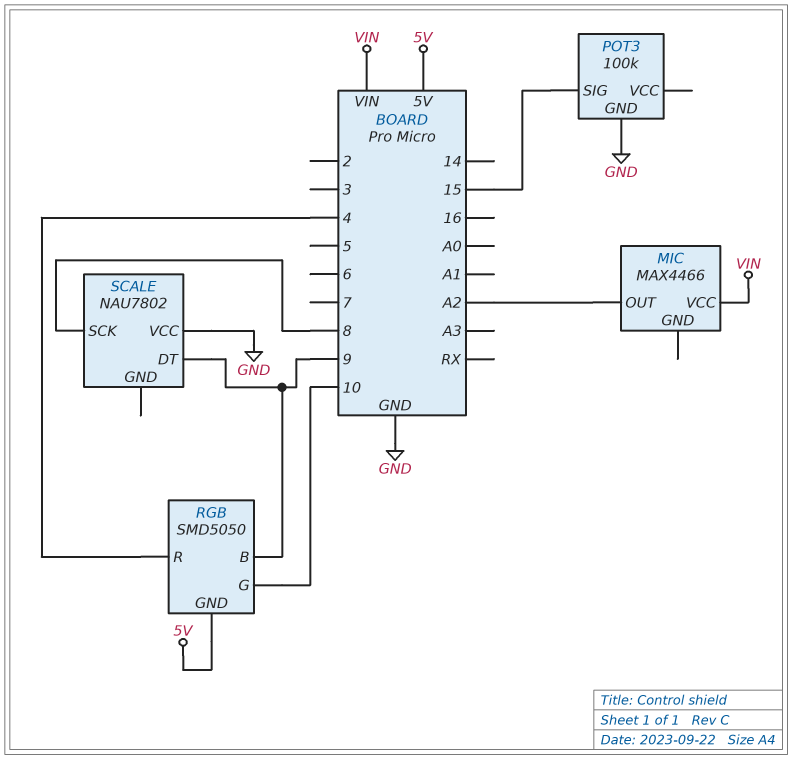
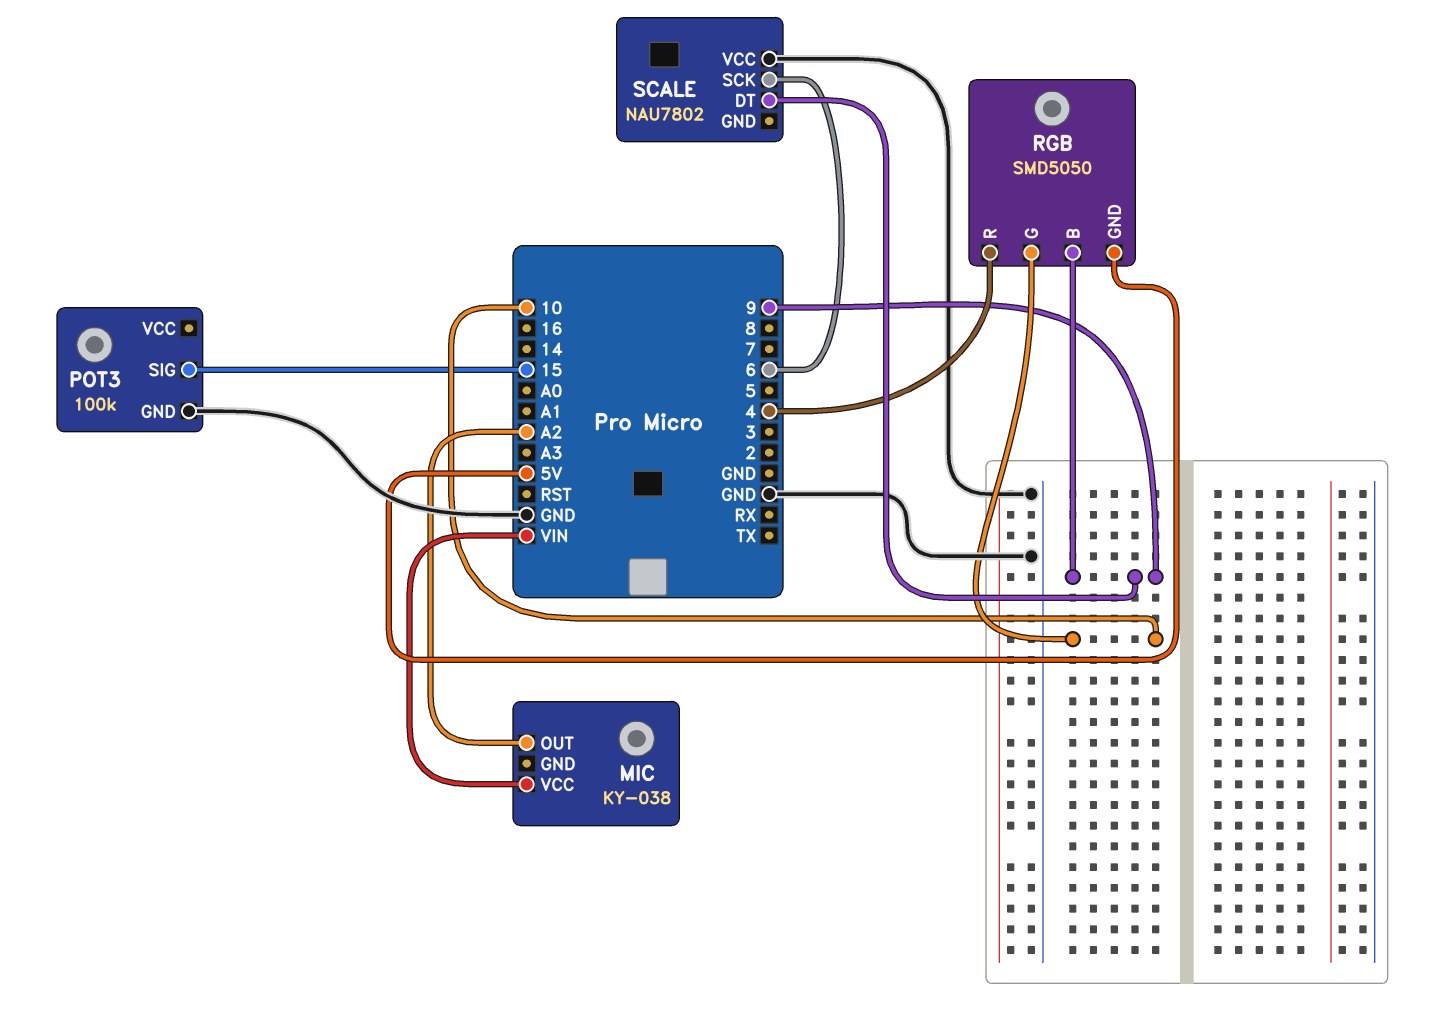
MIC: MAX4466 -> KY-038
SCALE pin SCK: 8 -> 6

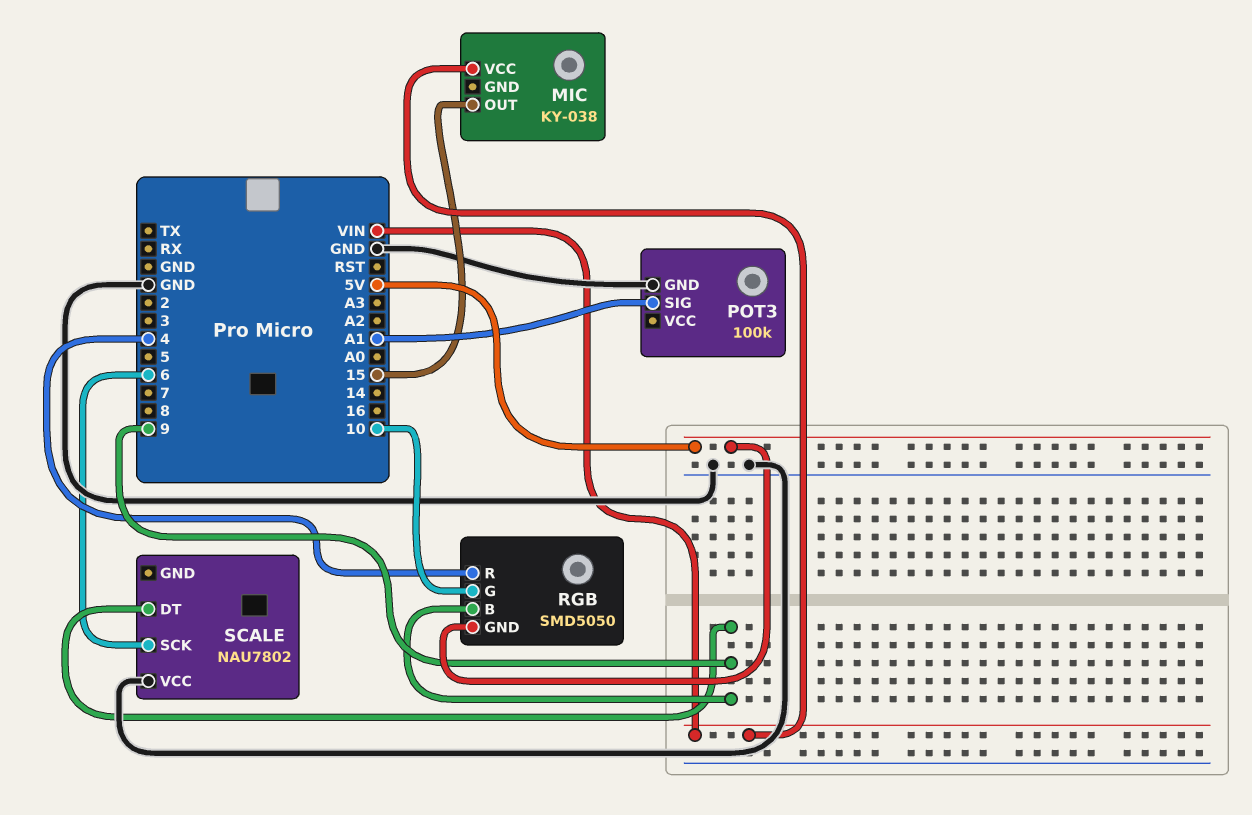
MIC pin OUT: A2 -> 15
POT3 pin SIG: 15 -> A1

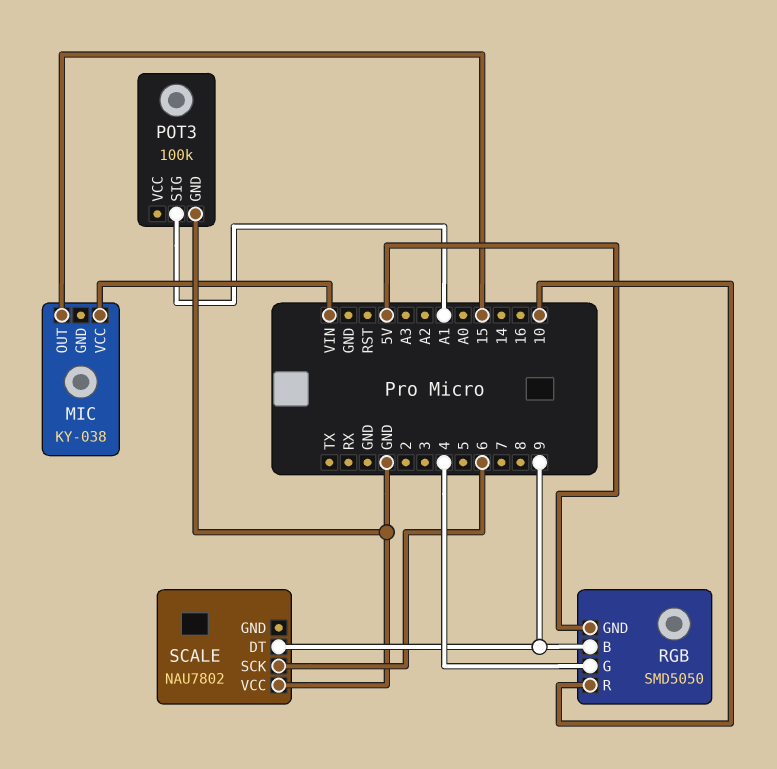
RGB pin G: 10 -> 4
RGB pin R: 4 -> 10

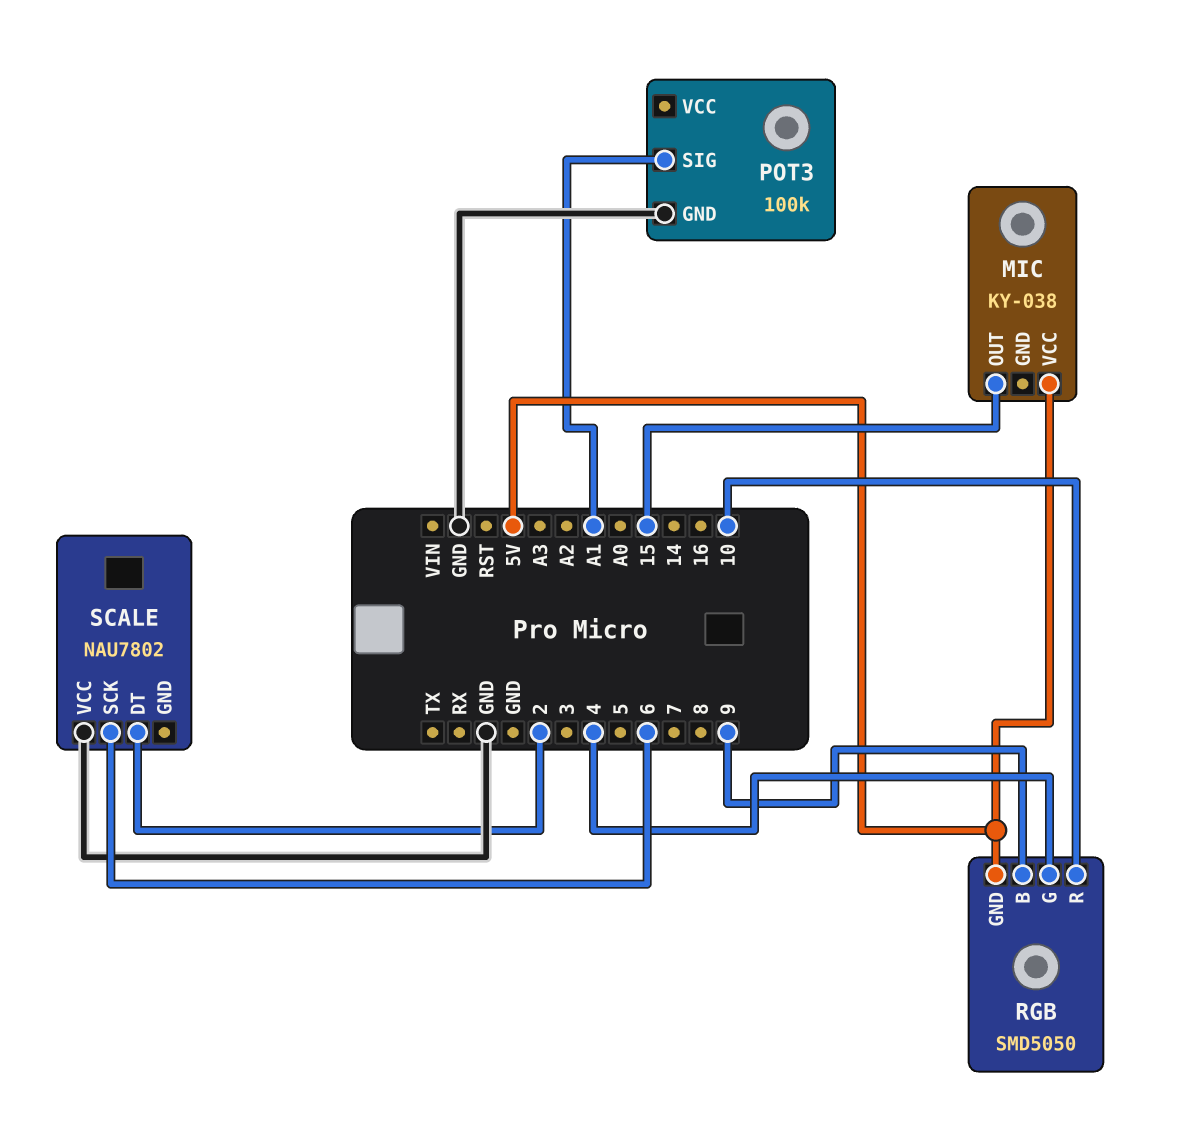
MIC pin VCC: VIN -> 5V
SCALE pin DT: 9 -> 2

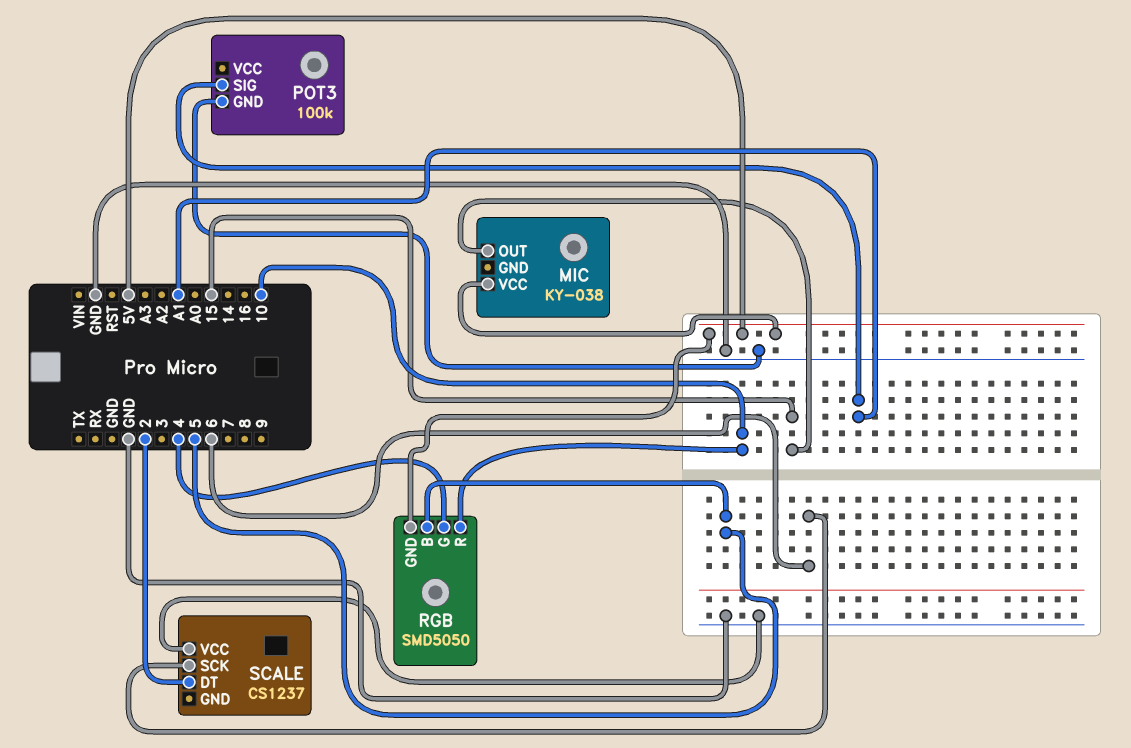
RGB pin B: 9 -> 5
SCALE: NAU7802 -> CS1237

